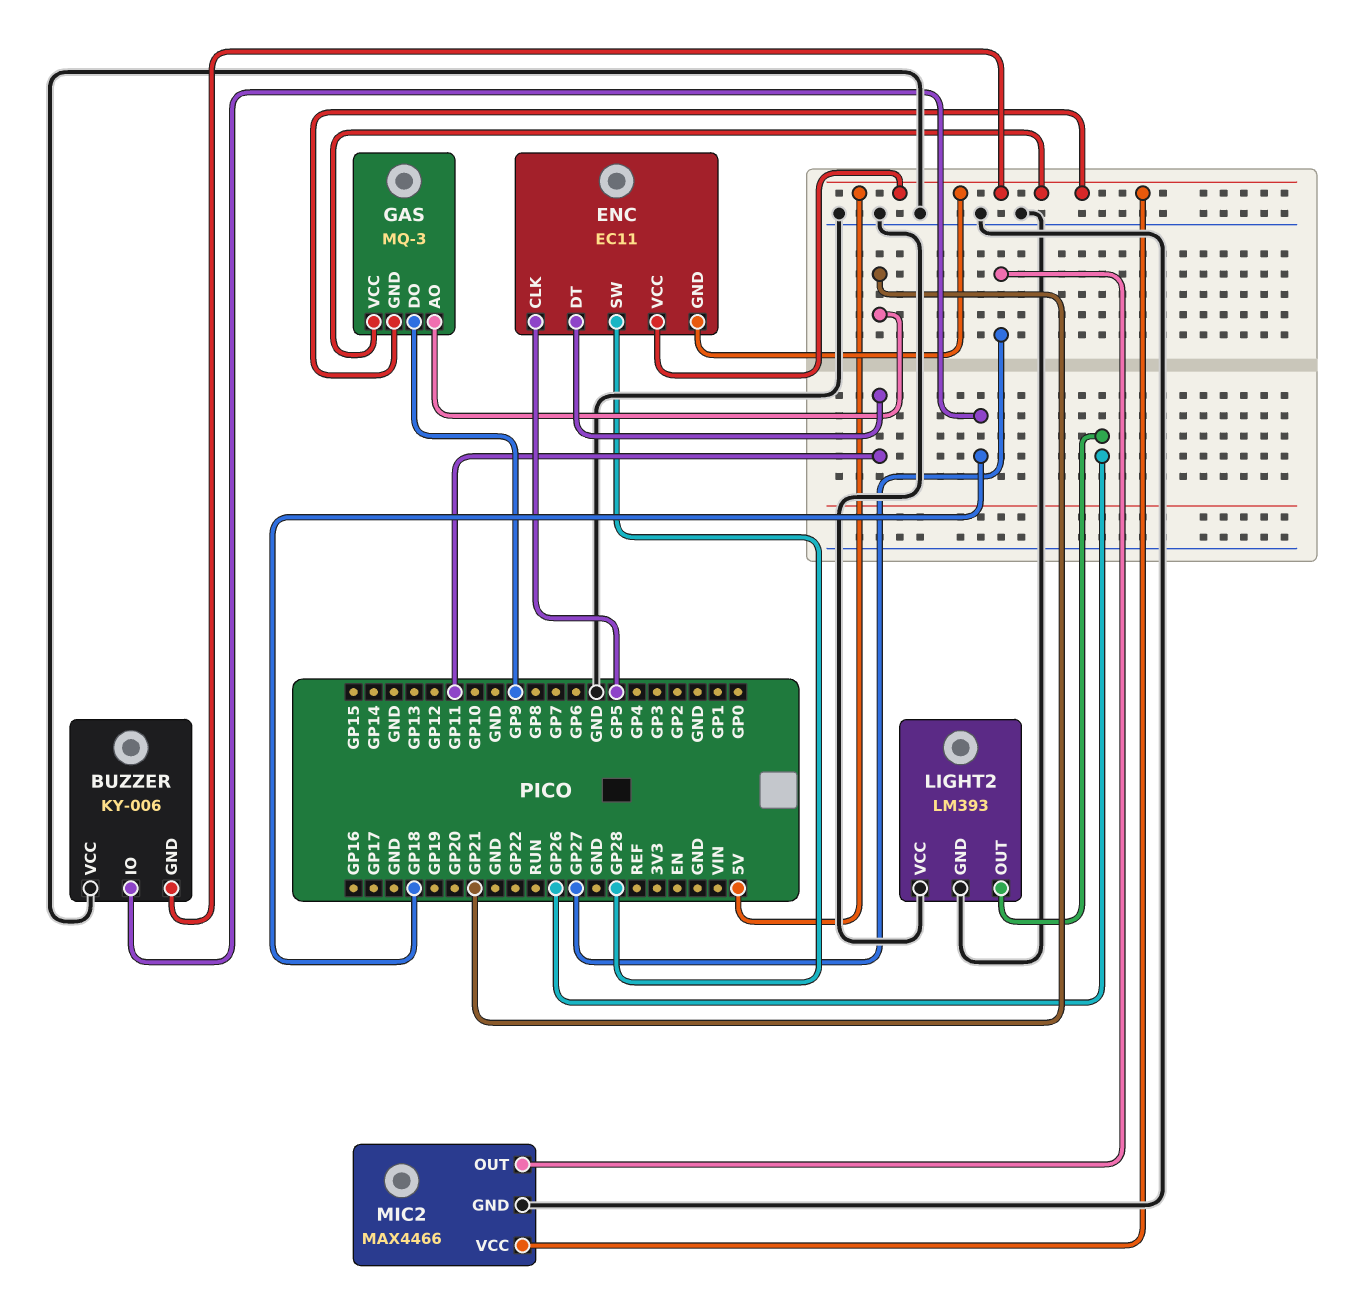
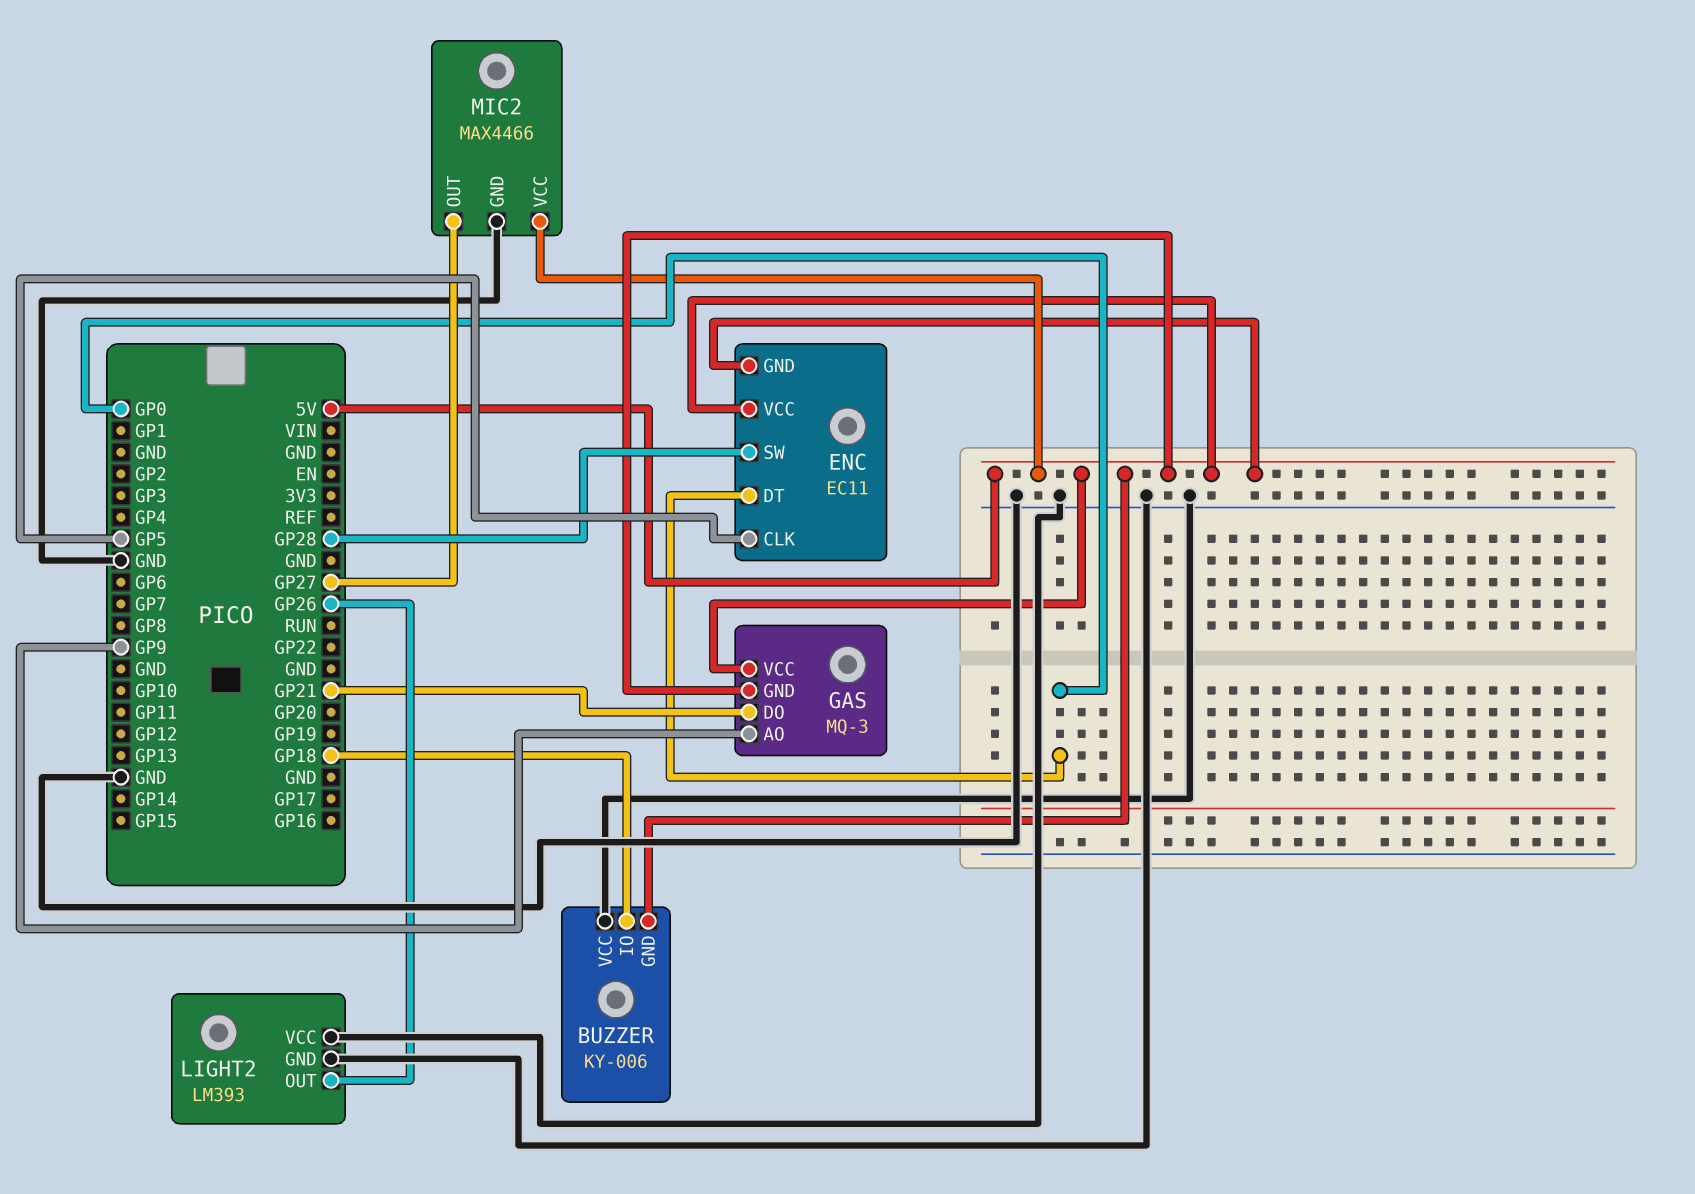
ENC pin DT: GP11 -> GP0
GAS pin AO: GP21 -> GP9
GAS pin DO: GP9 -> GP21

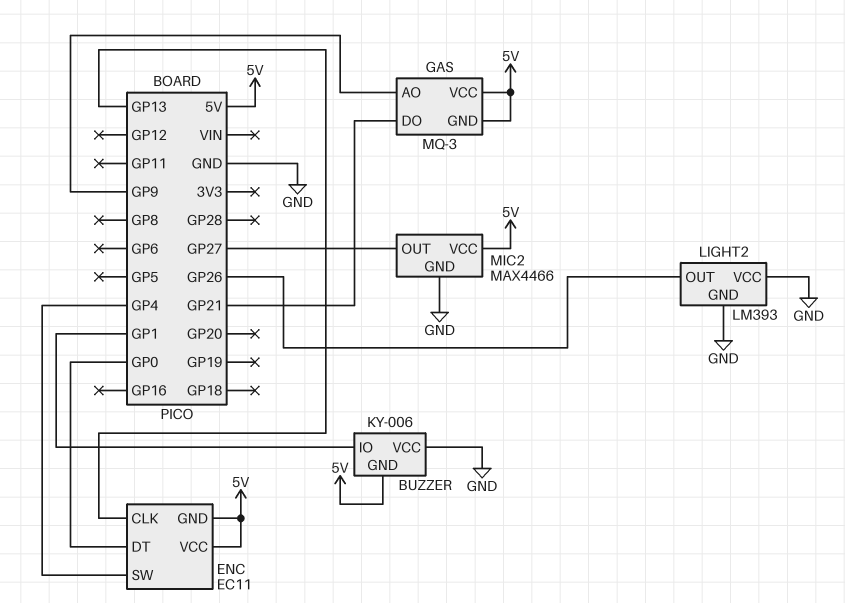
BUZZER pin IO: GP18 -> GP1
ENC pin CLK: GP5 -> GP13
ENC pin SW: GP28 -> GP4

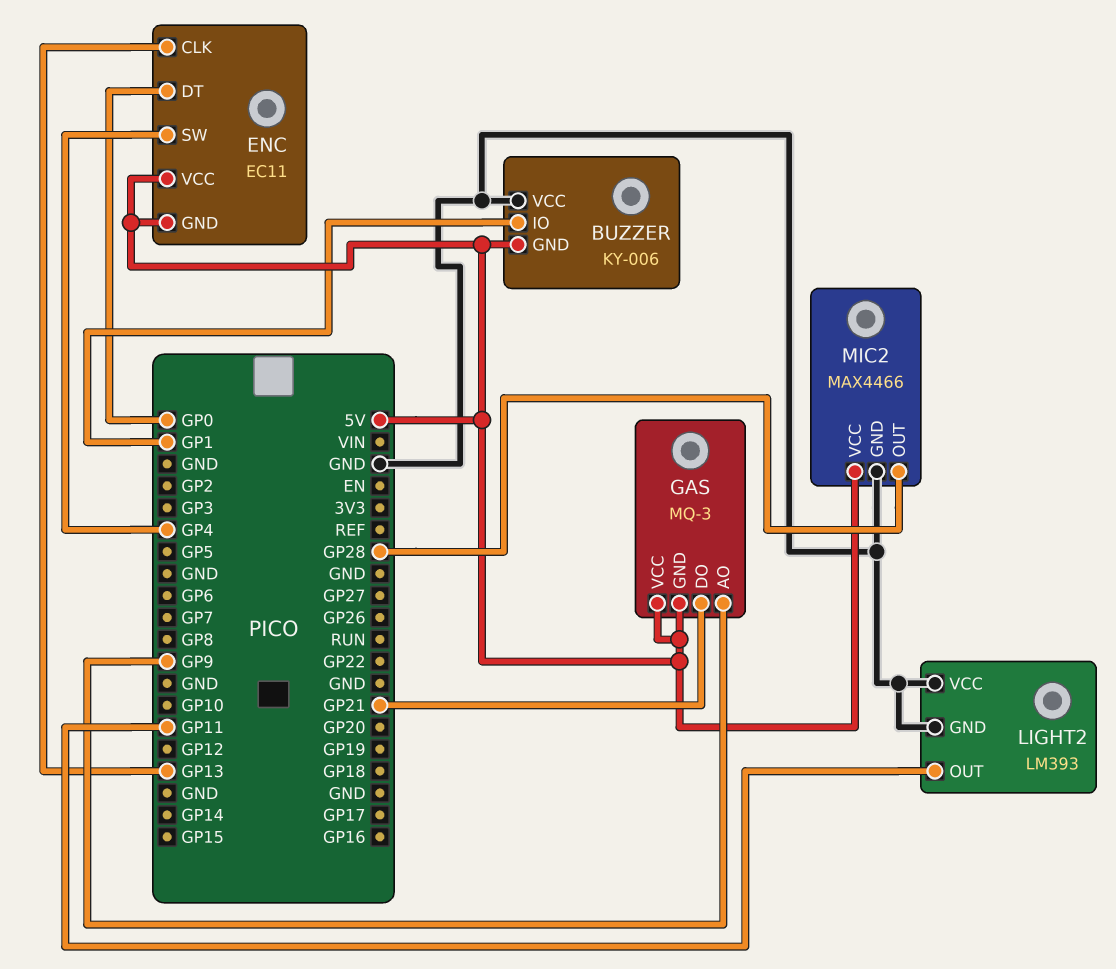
LIGHT2 pin OUT: GP26 -> GP11
MIC2 pin OUT: GP27 -> GP28

